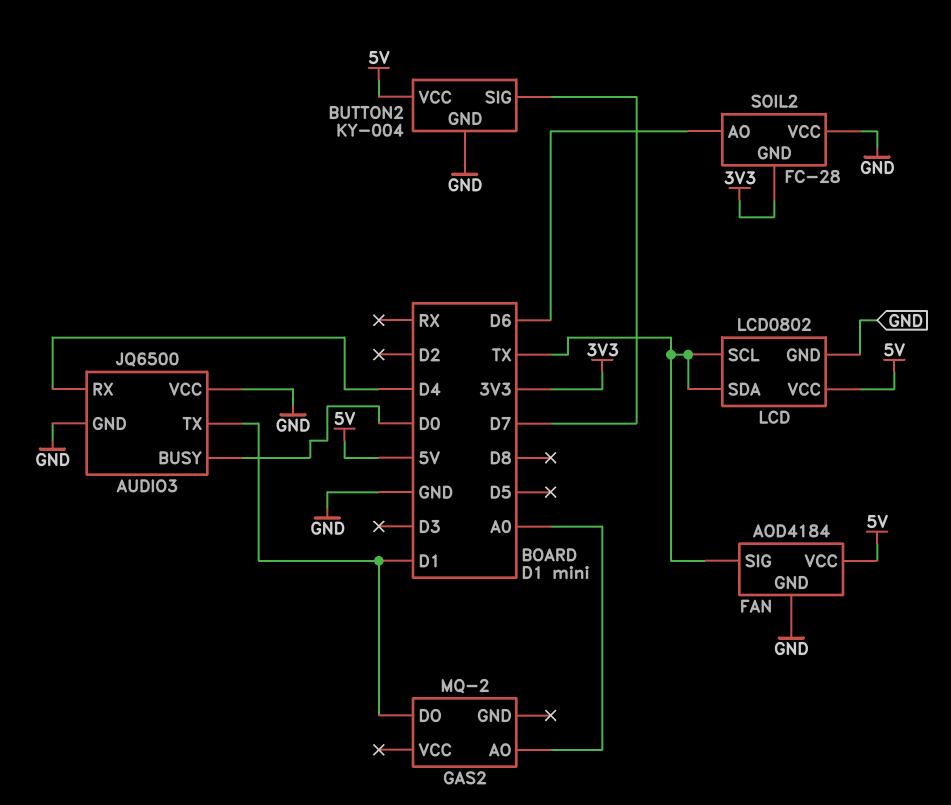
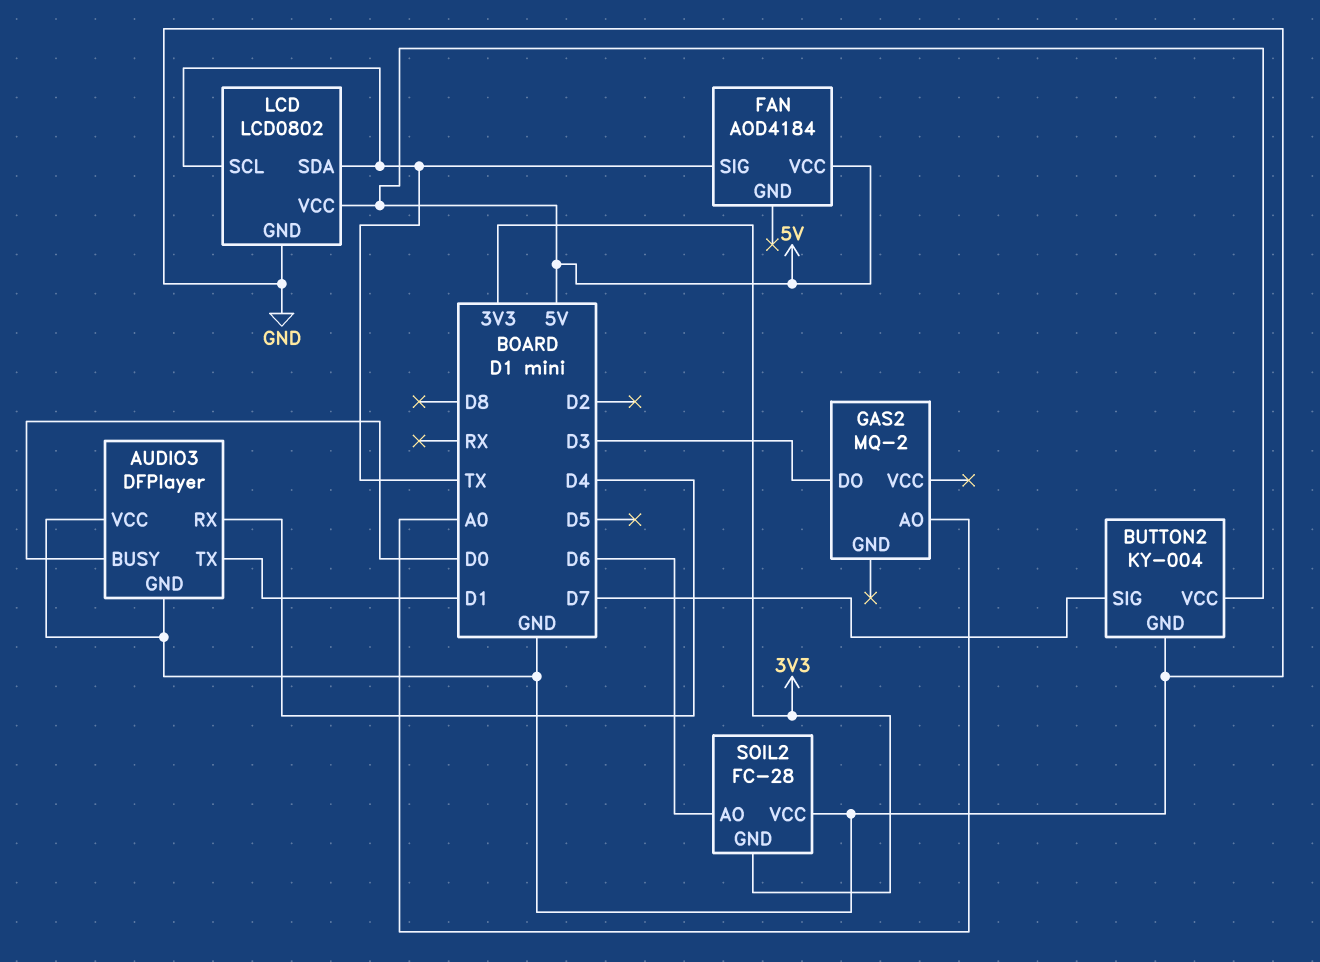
AUDIO3: JQ6500 -> DFPlayer
FAN pin GND: GND -> none
GAS2 pin DO: D1 -> D3

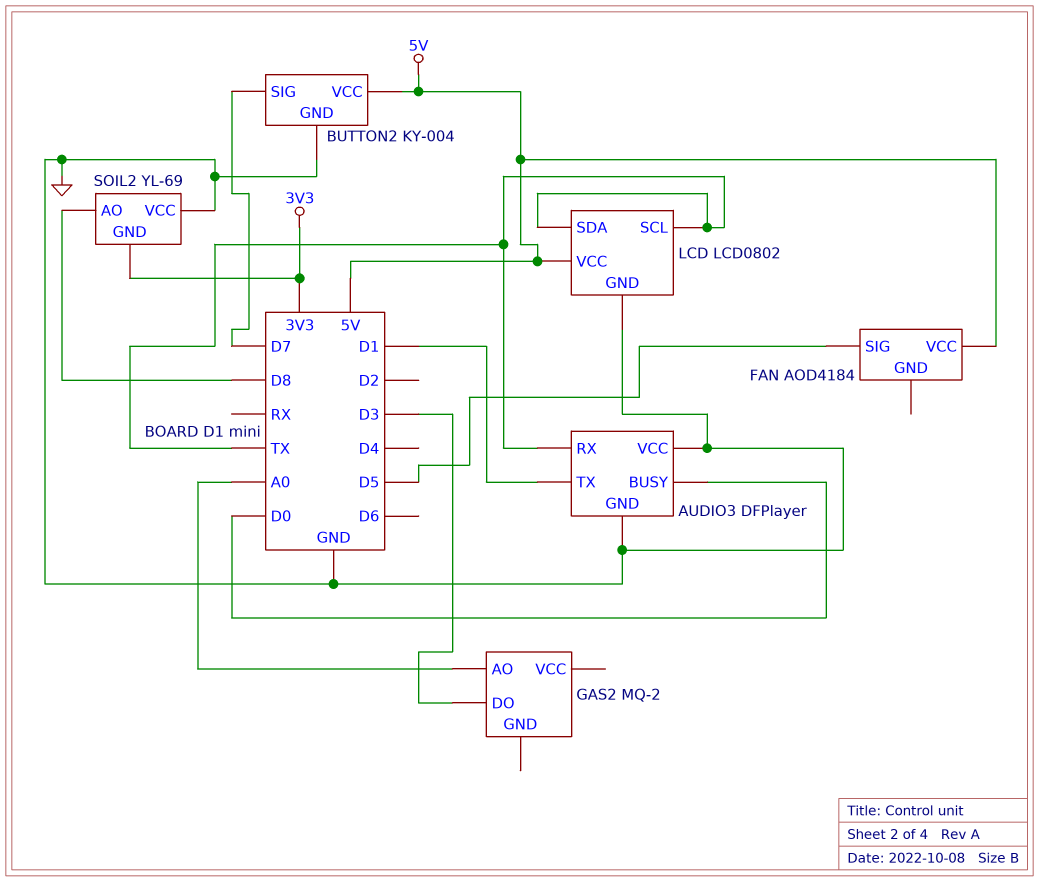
AUDIO3 pin RX: D4 -> TX
FAN pin SIG: TX -> D5
SOIL2: FC-28 -> YL-69
SOIL2 pin AO: D6 -> D8

